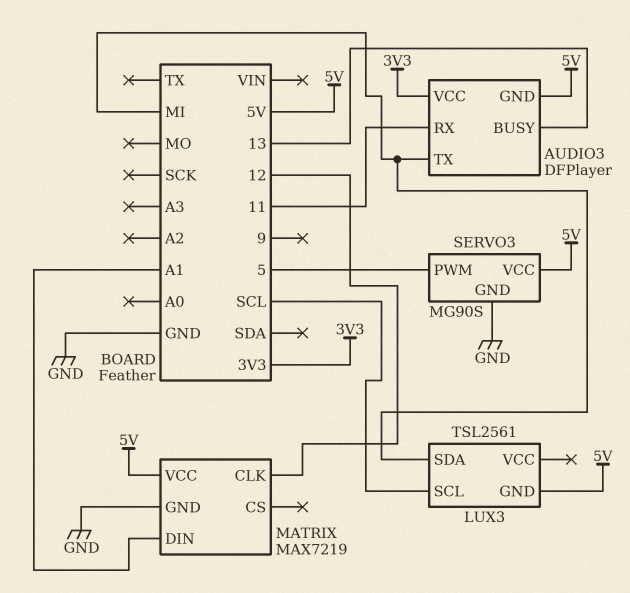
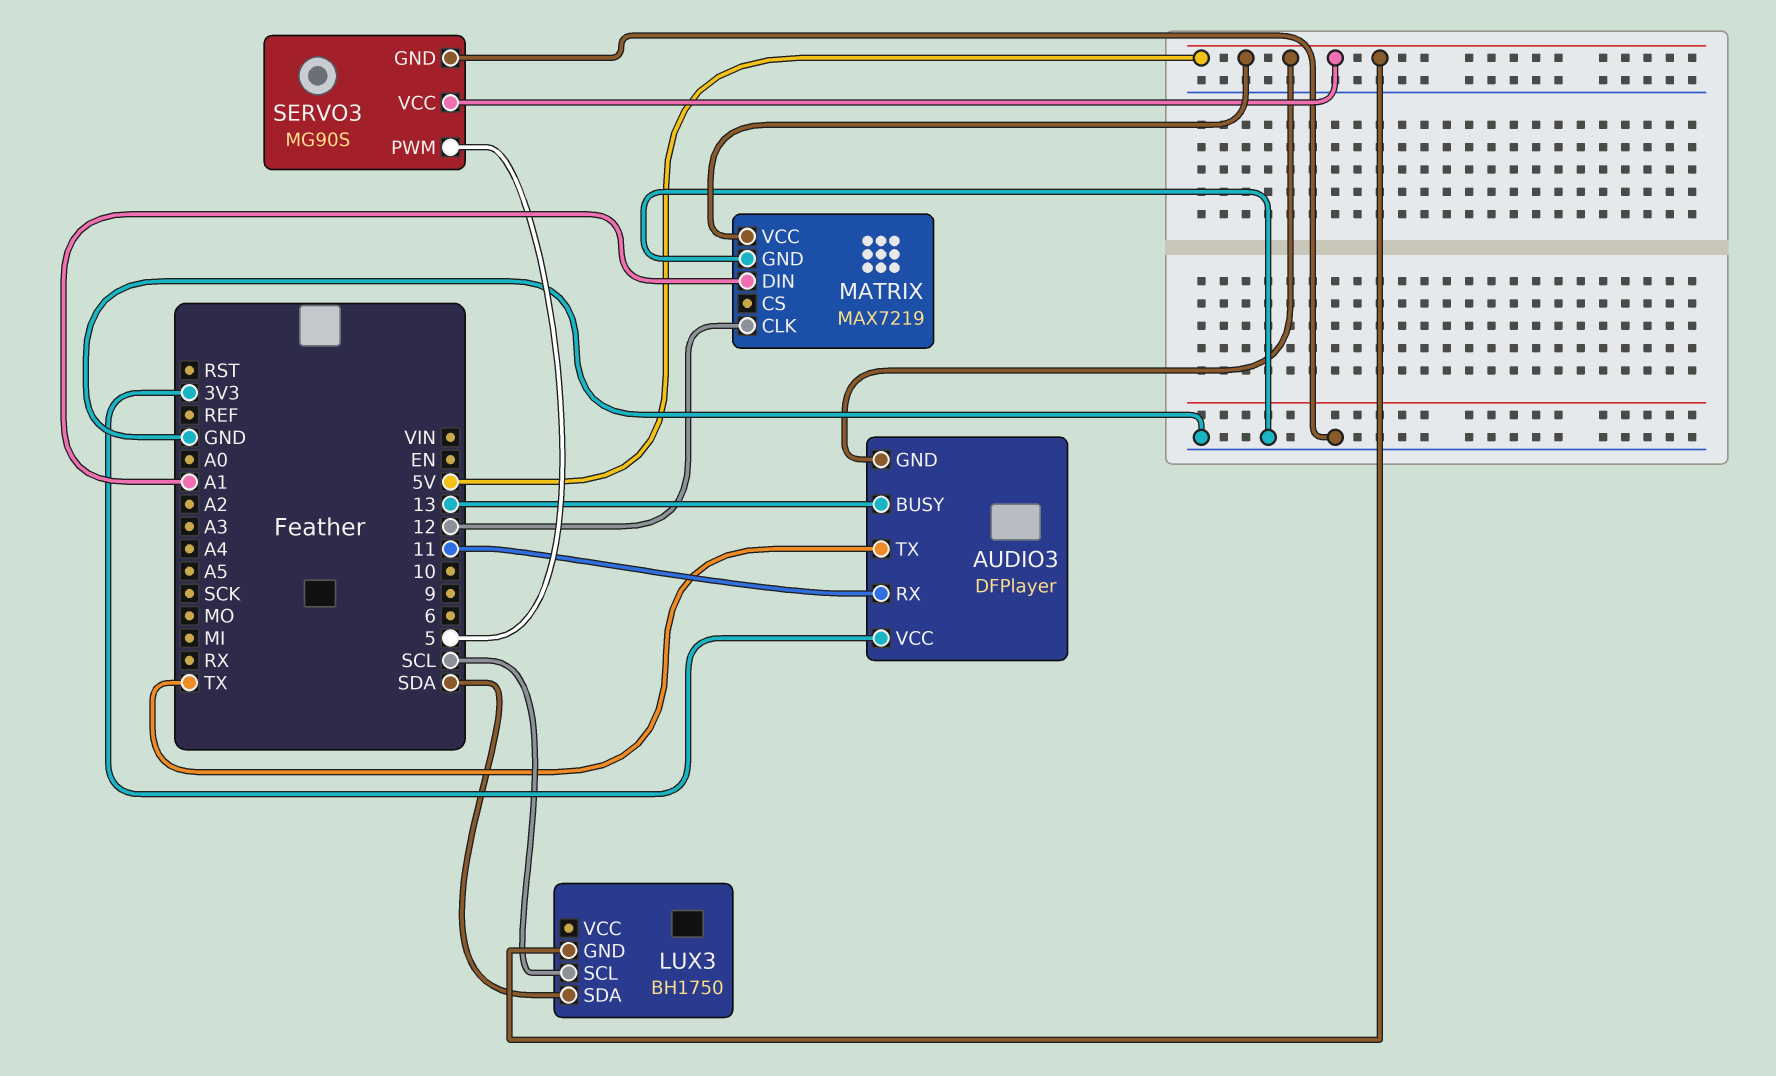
AUDIO3 pin TX: MI -> TX
LUX3: TSL2561 -> BH1750
LUX3 pin SDA: MI -> SDA

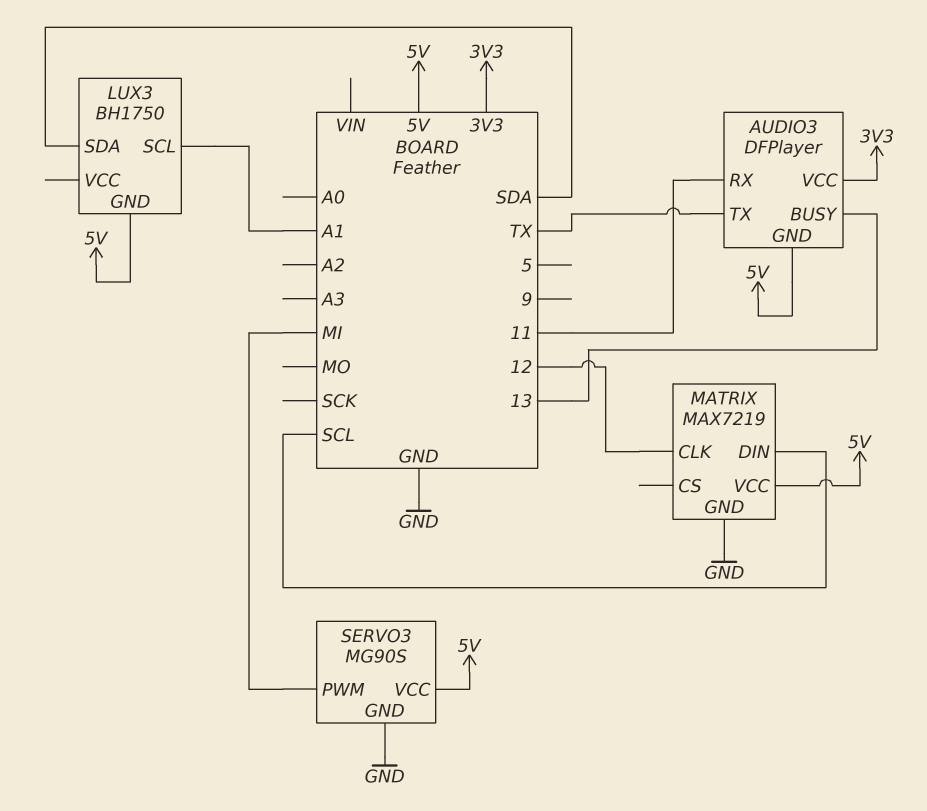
LUX3 pin SCL: SCL -> A1
MATRIX pin DIN: A1 -> SCL
SERVO3 pin PWM: 5 -> MI

